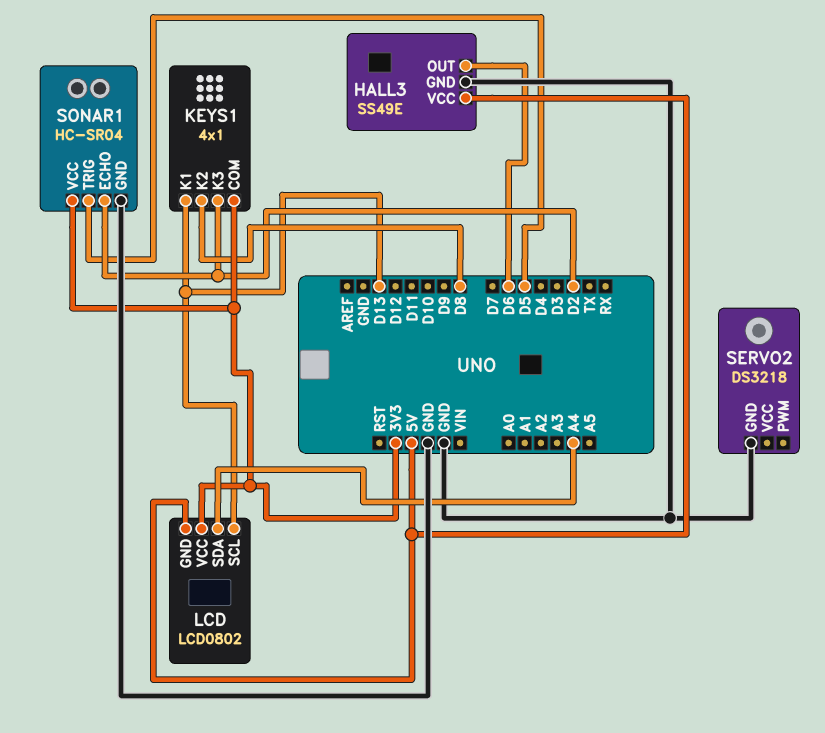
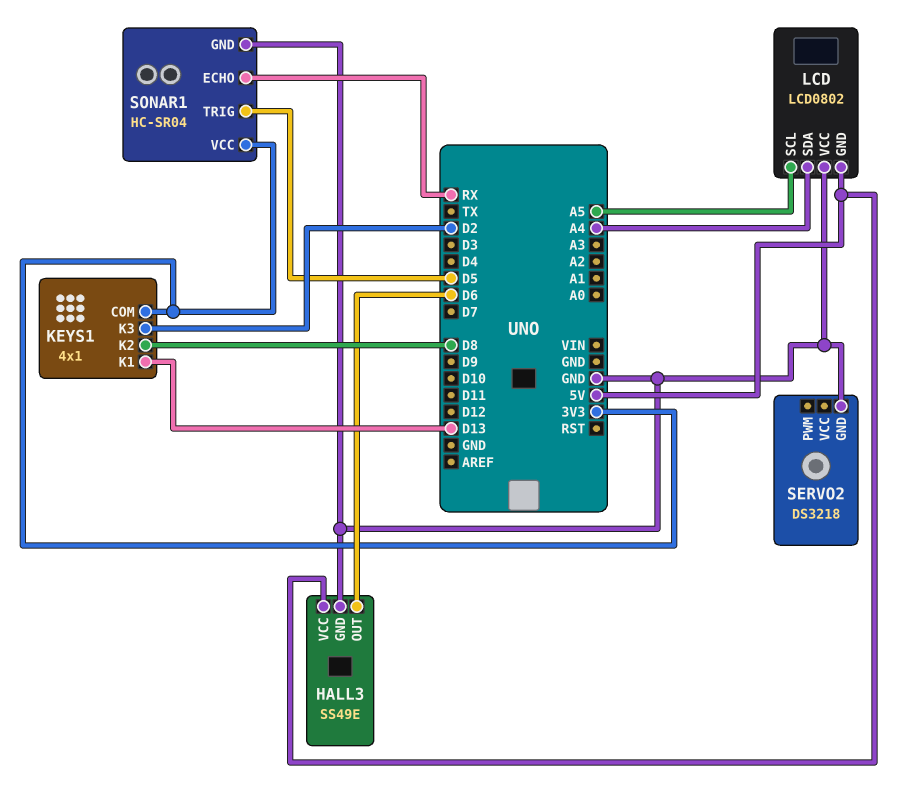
LCD pin SCL: D13 -> A5
LCD pin VCC: 3V3 -> GND
SONAR1 pin ECHO: D2 -> RX

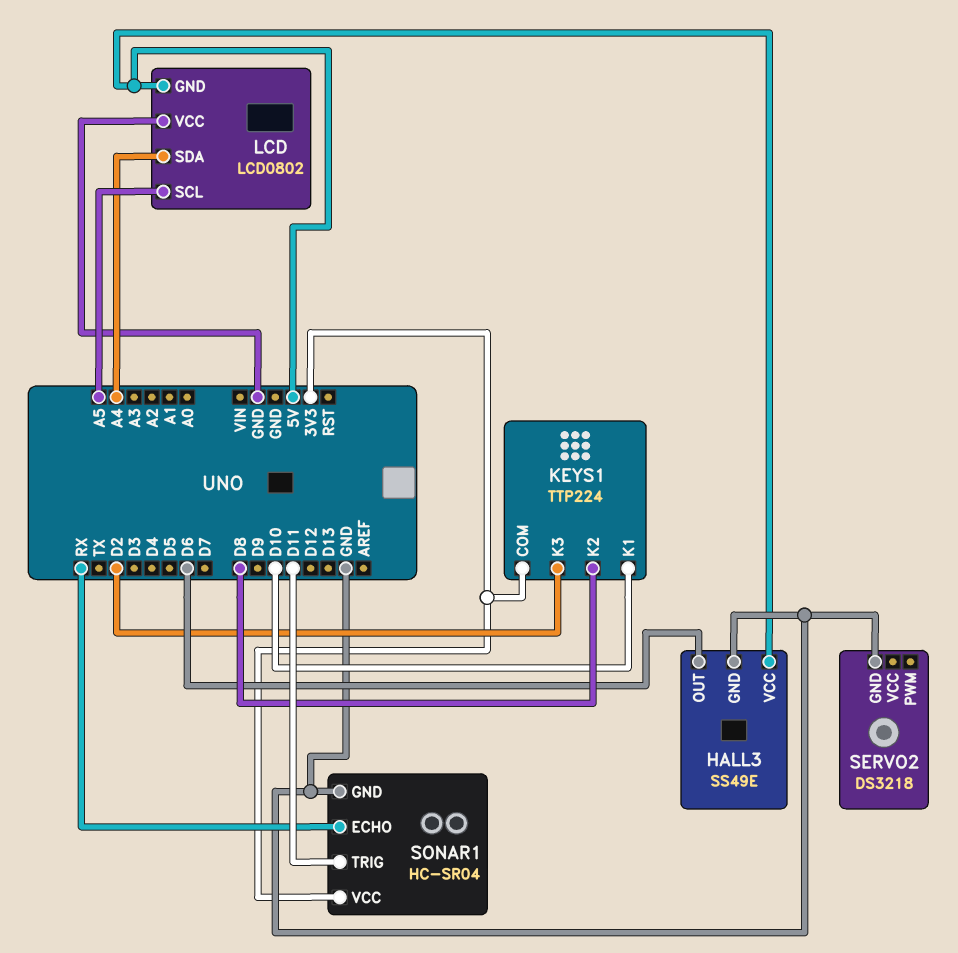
KEYS1: 4x1 -> TTP224
KEYS1 pin K1: D13 -> D10
SONAR1 pin TRIG: D5 -> D11

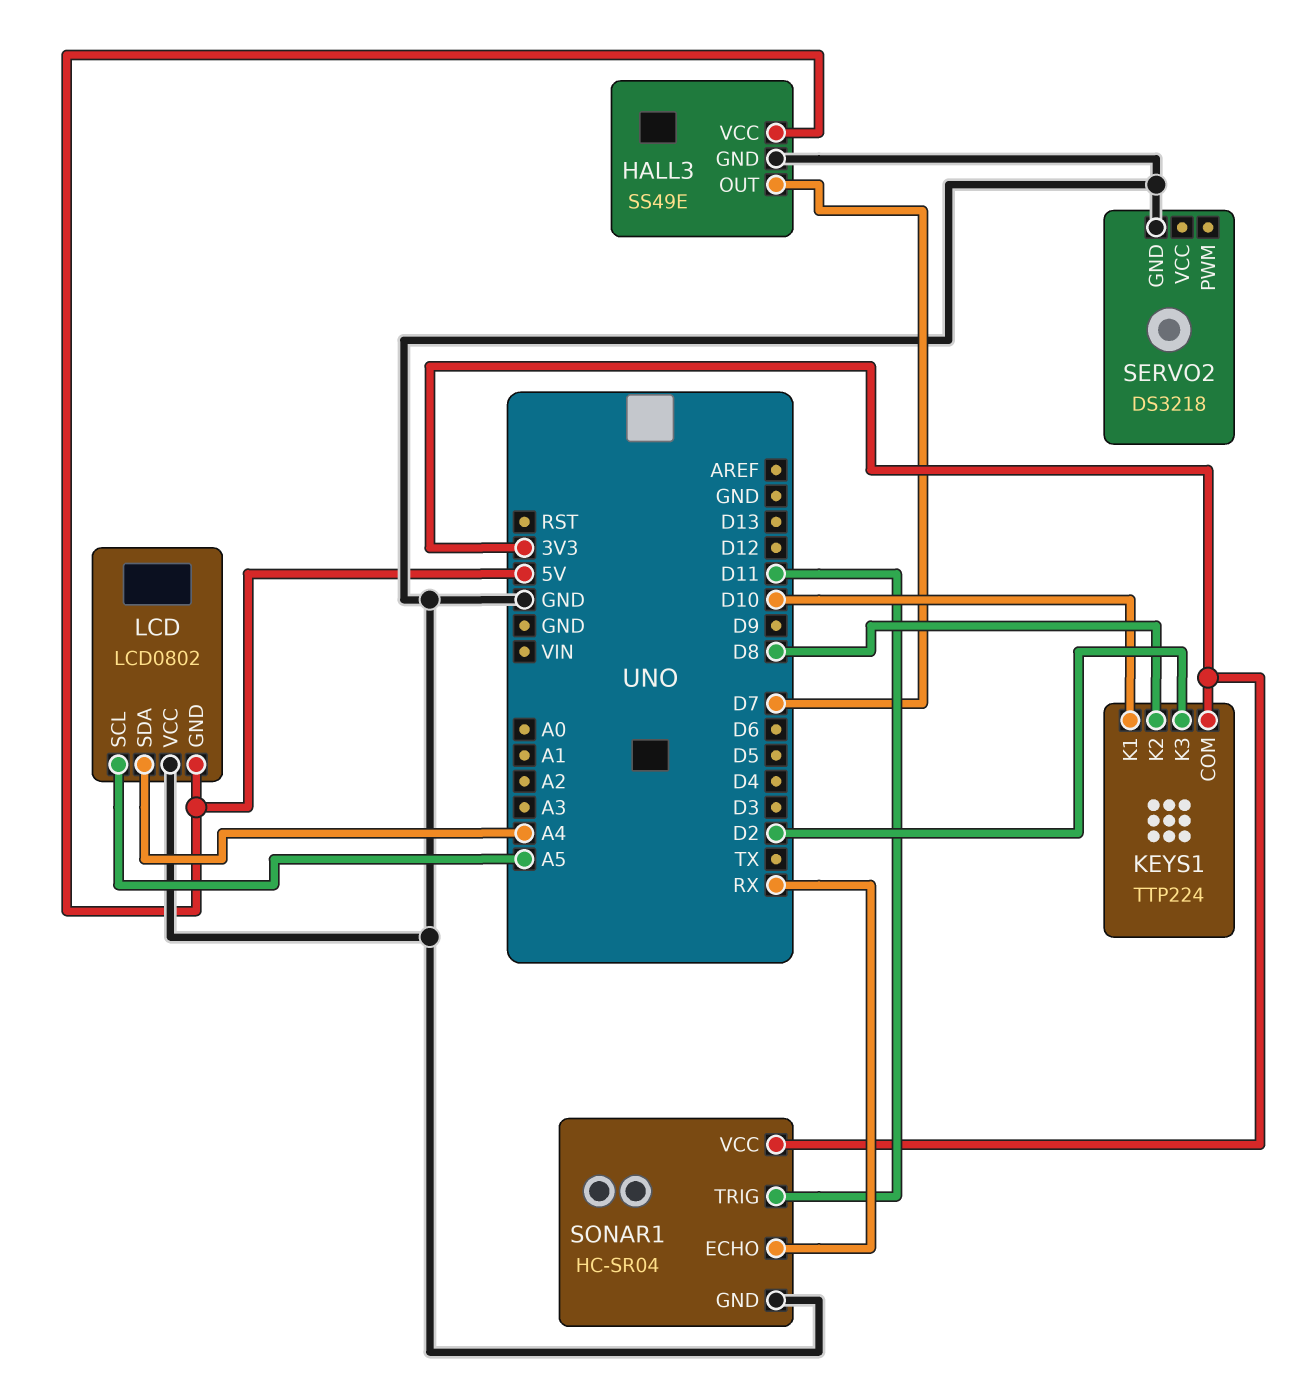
HALL3 pin OUT: D6 -> D7

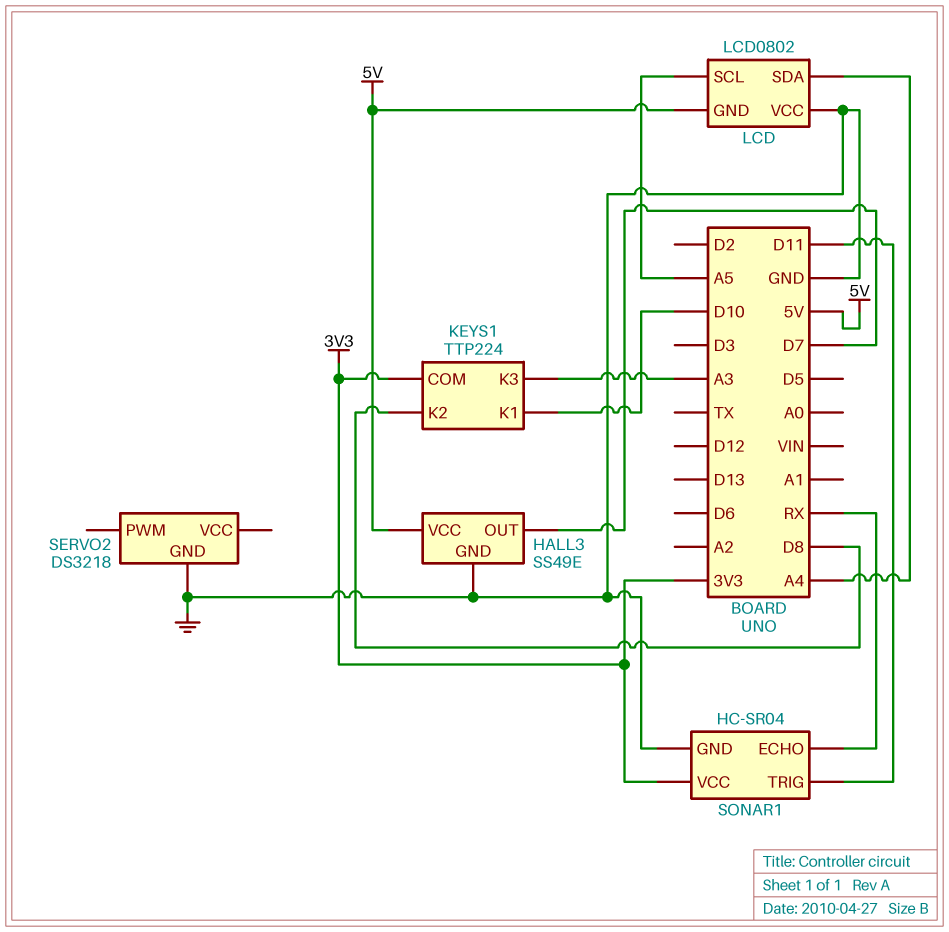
KEYS1 pin K3: D2 -> A3

